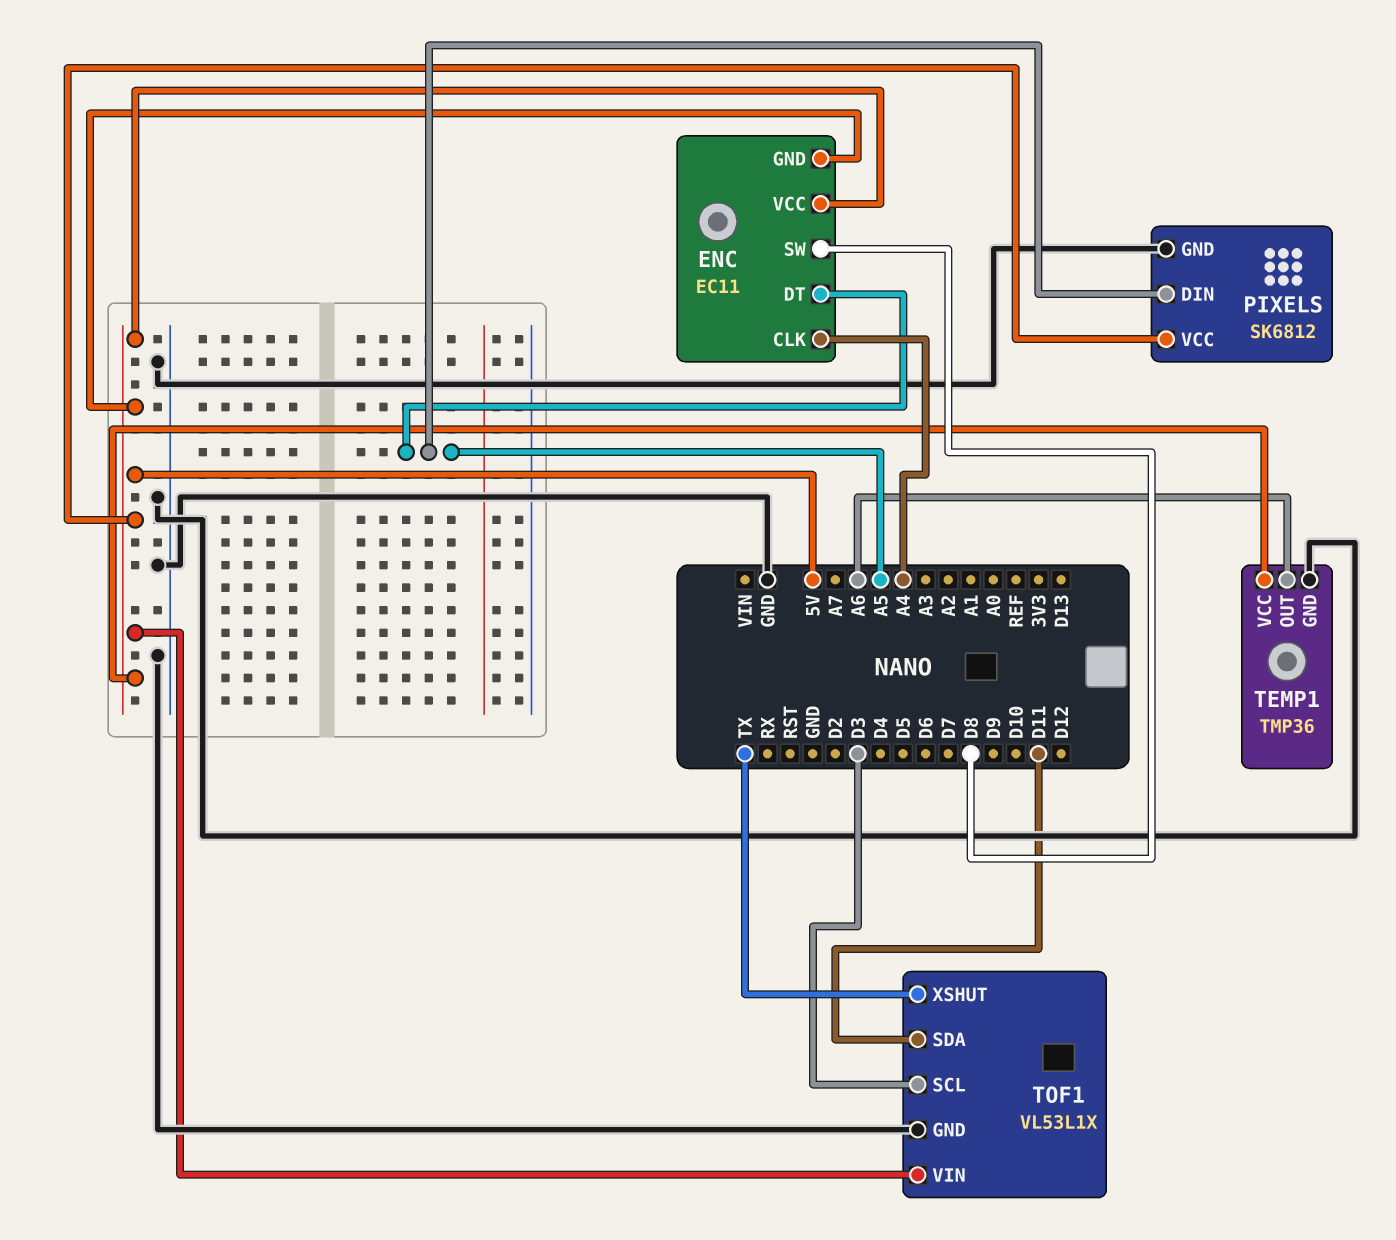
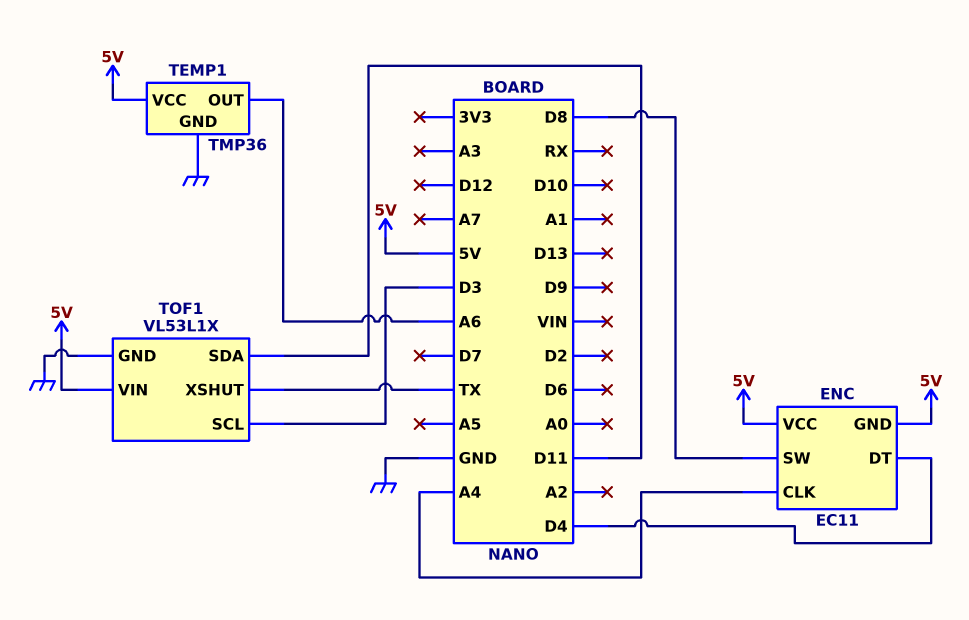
ENC pin DT: A5 -> D4
PIXELS: SK6812 -> none
PIXELS pin DIN: A5 -> none
PIXELS pin GND: GND -> none
PIXELS pin VCC: 5V -> none

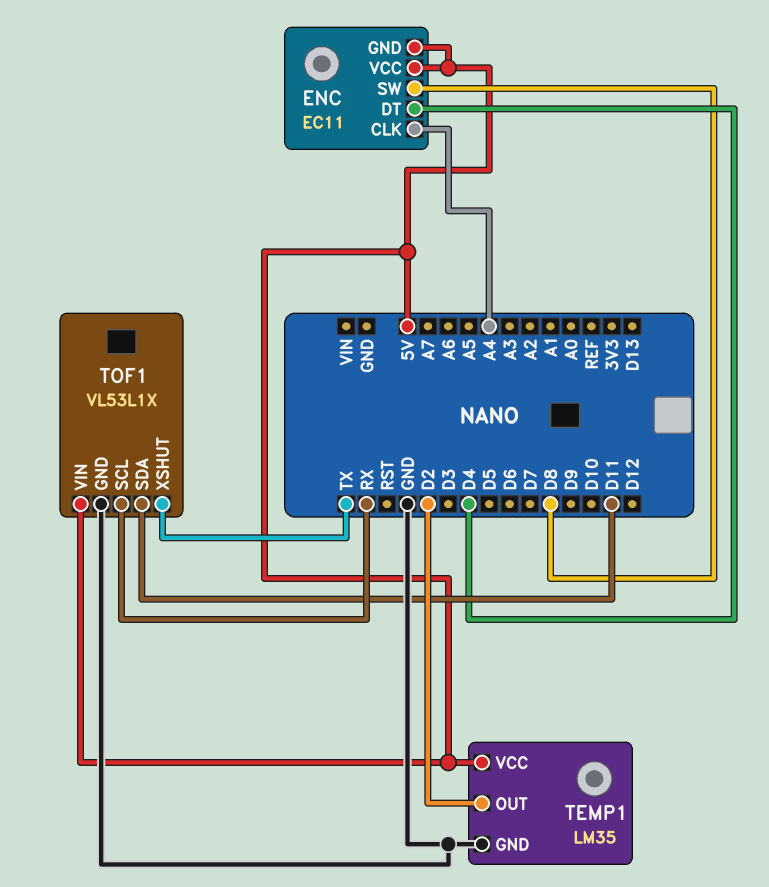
TEMP1: TMP36 -> LM35
TEMP1 pin OUT: A6 -> D2
TOF1 pin SCL: D3 -> RX

